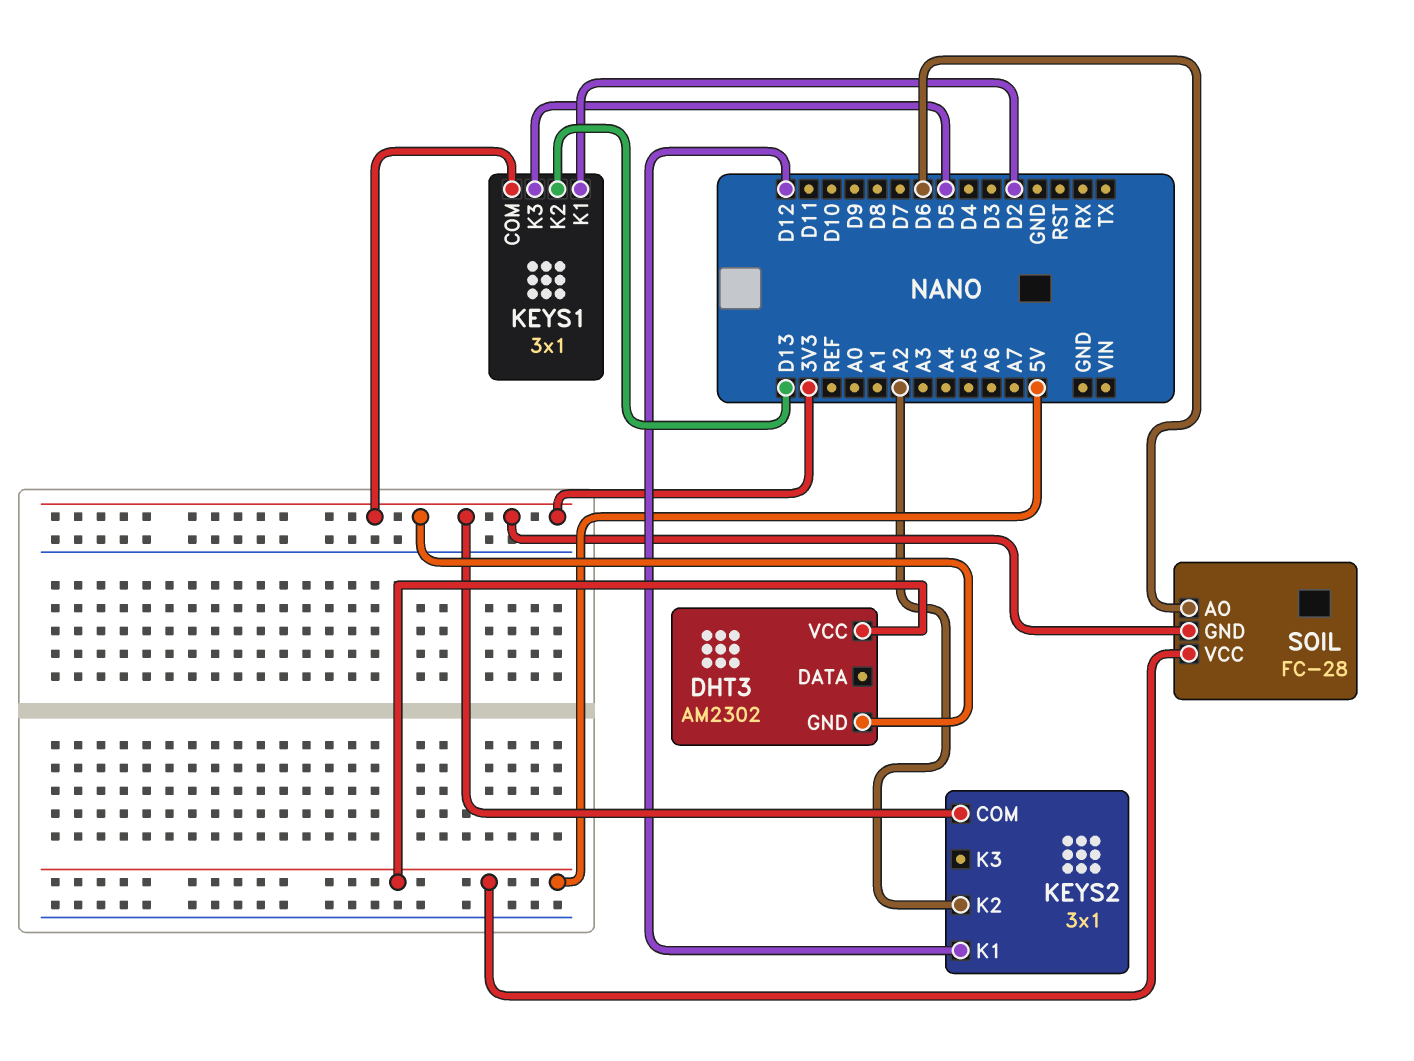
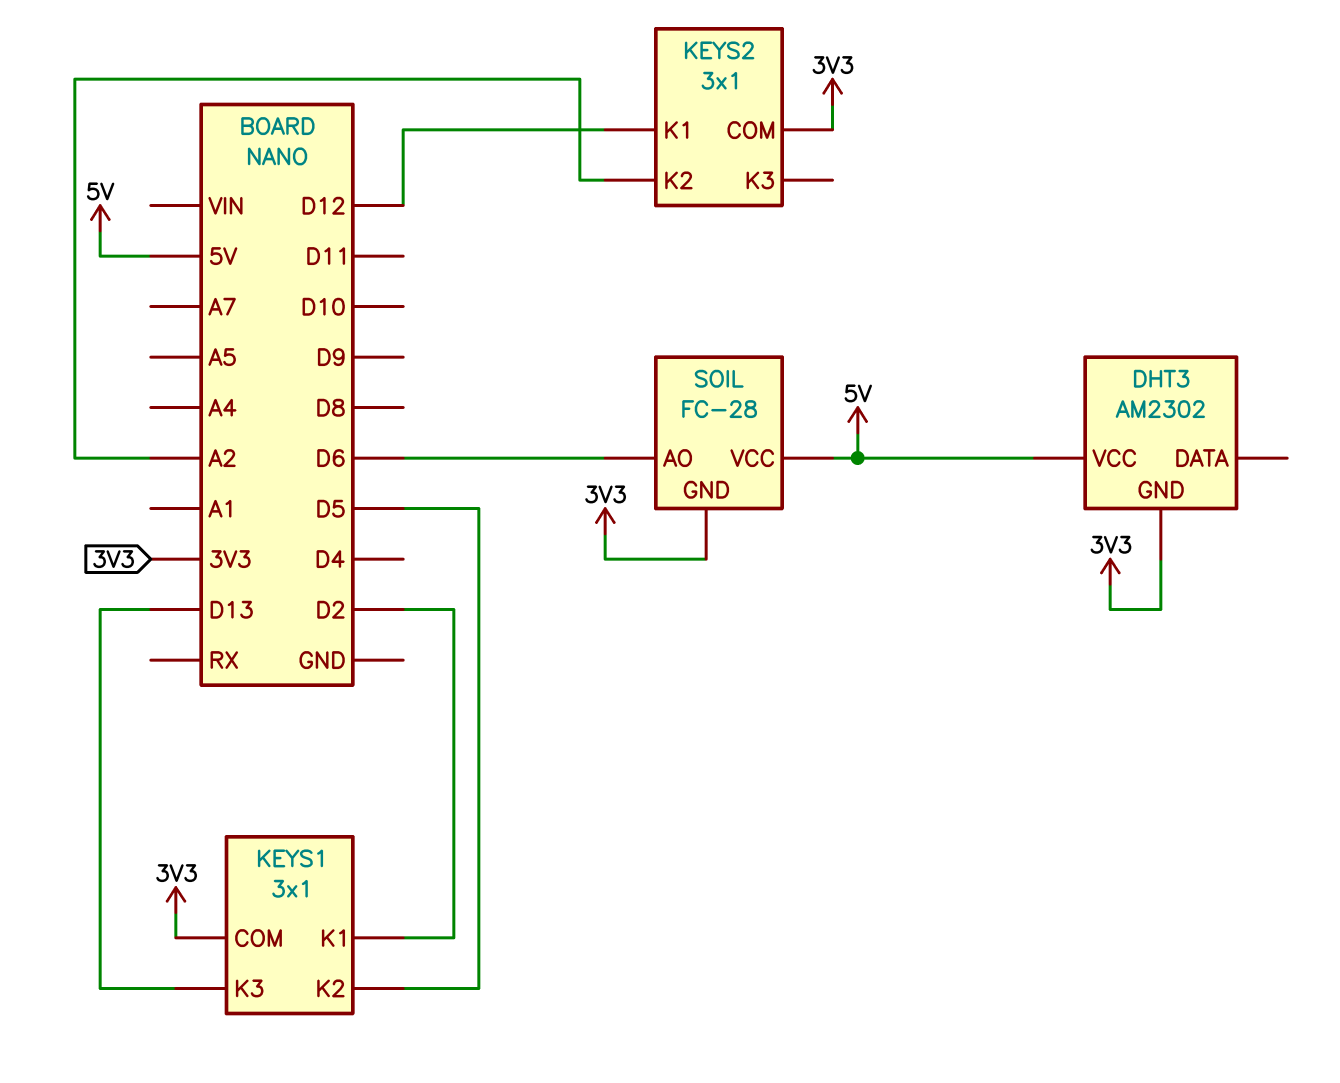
KEYS1 pin K2: D13 -> D5
KEYS1 pin K3: D5 -> D13

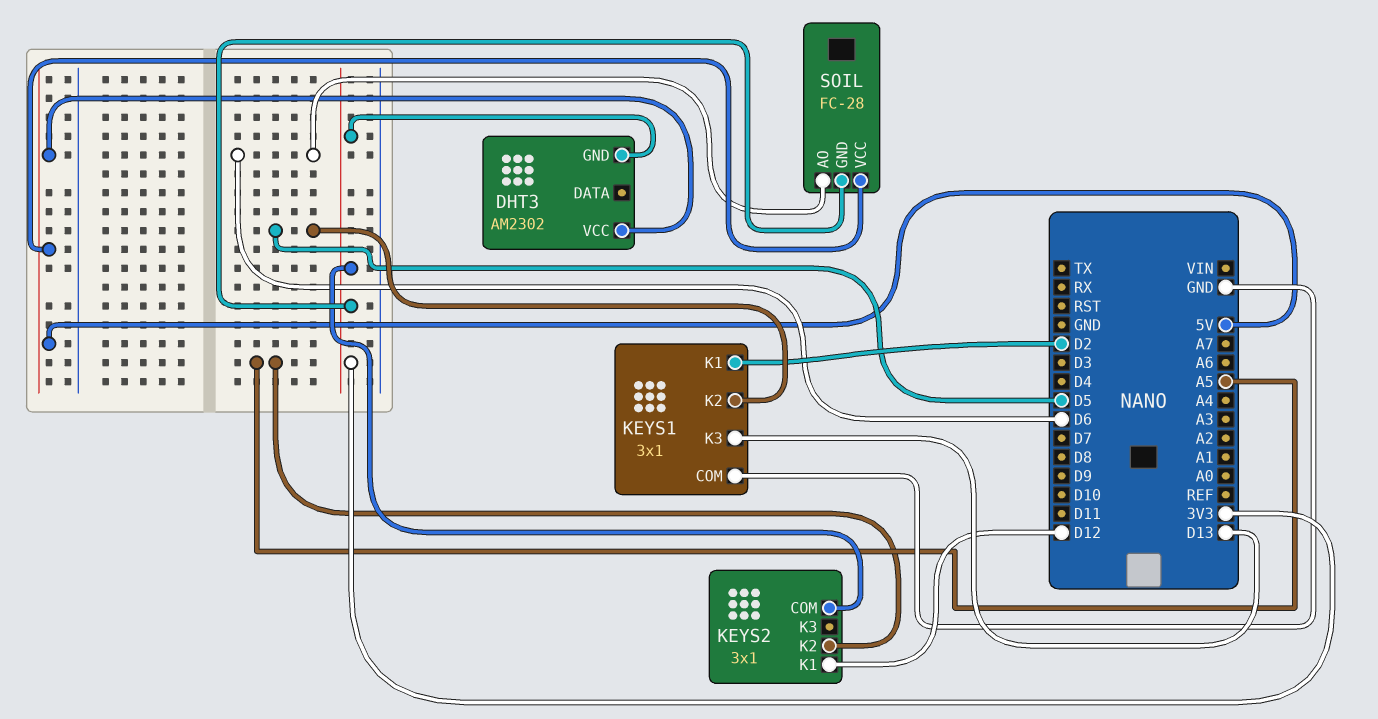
KEYS1 pin COM: 3V3 -> GND
KEYS2 pin K2: A2 -> A5

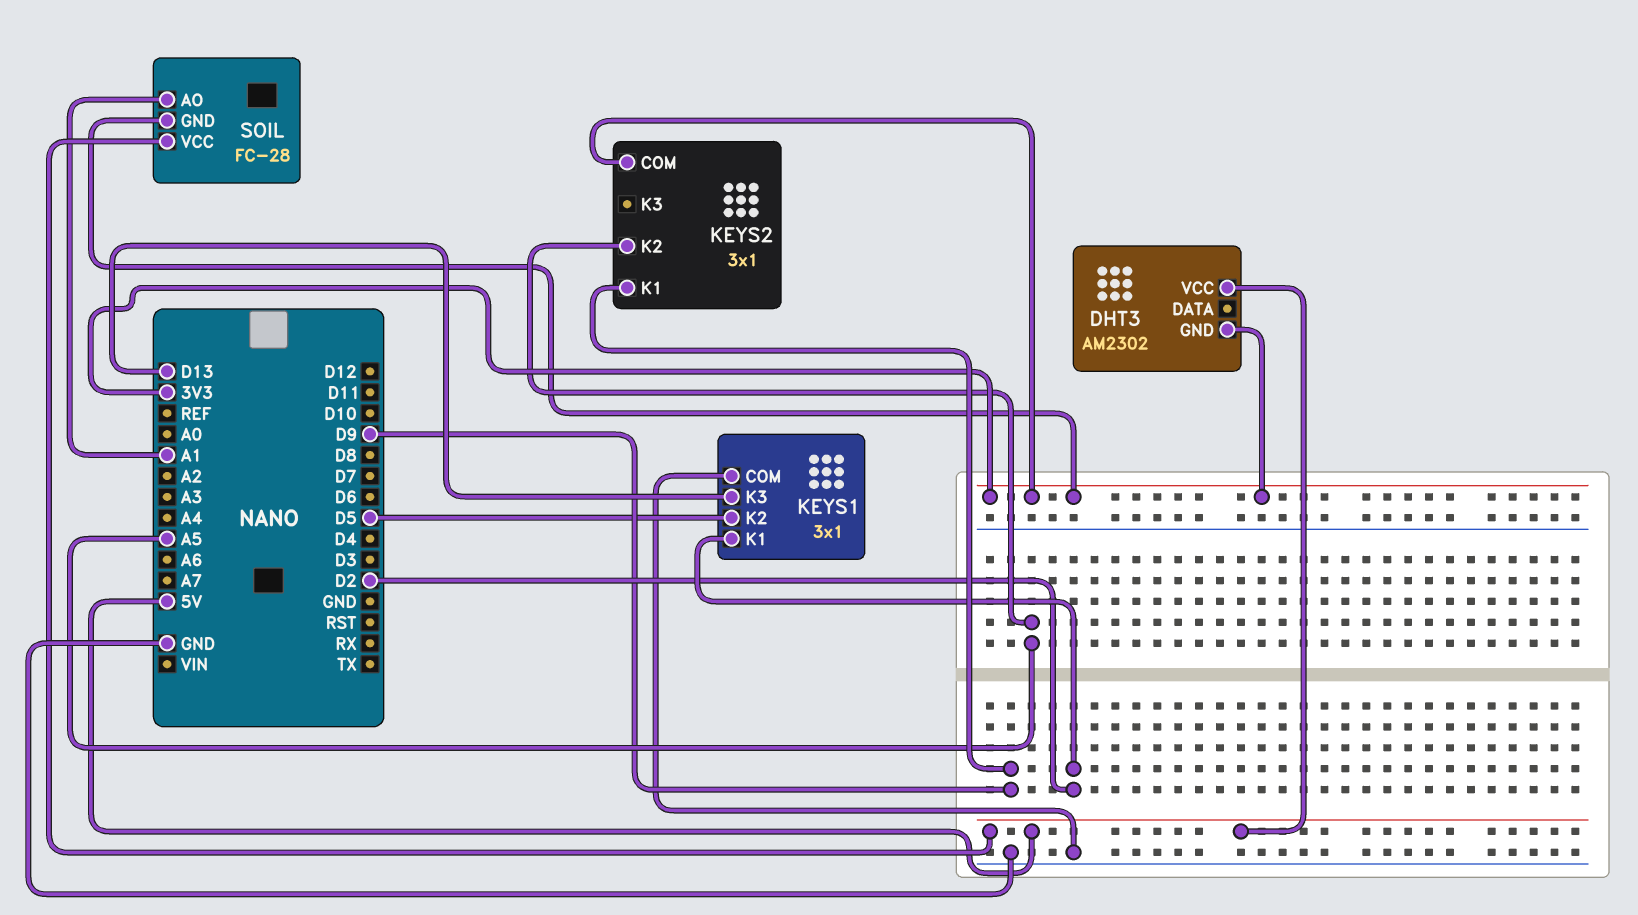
KEYS2 pin K1: D12 -> D9
SOIL pin AO: D6 -> A1

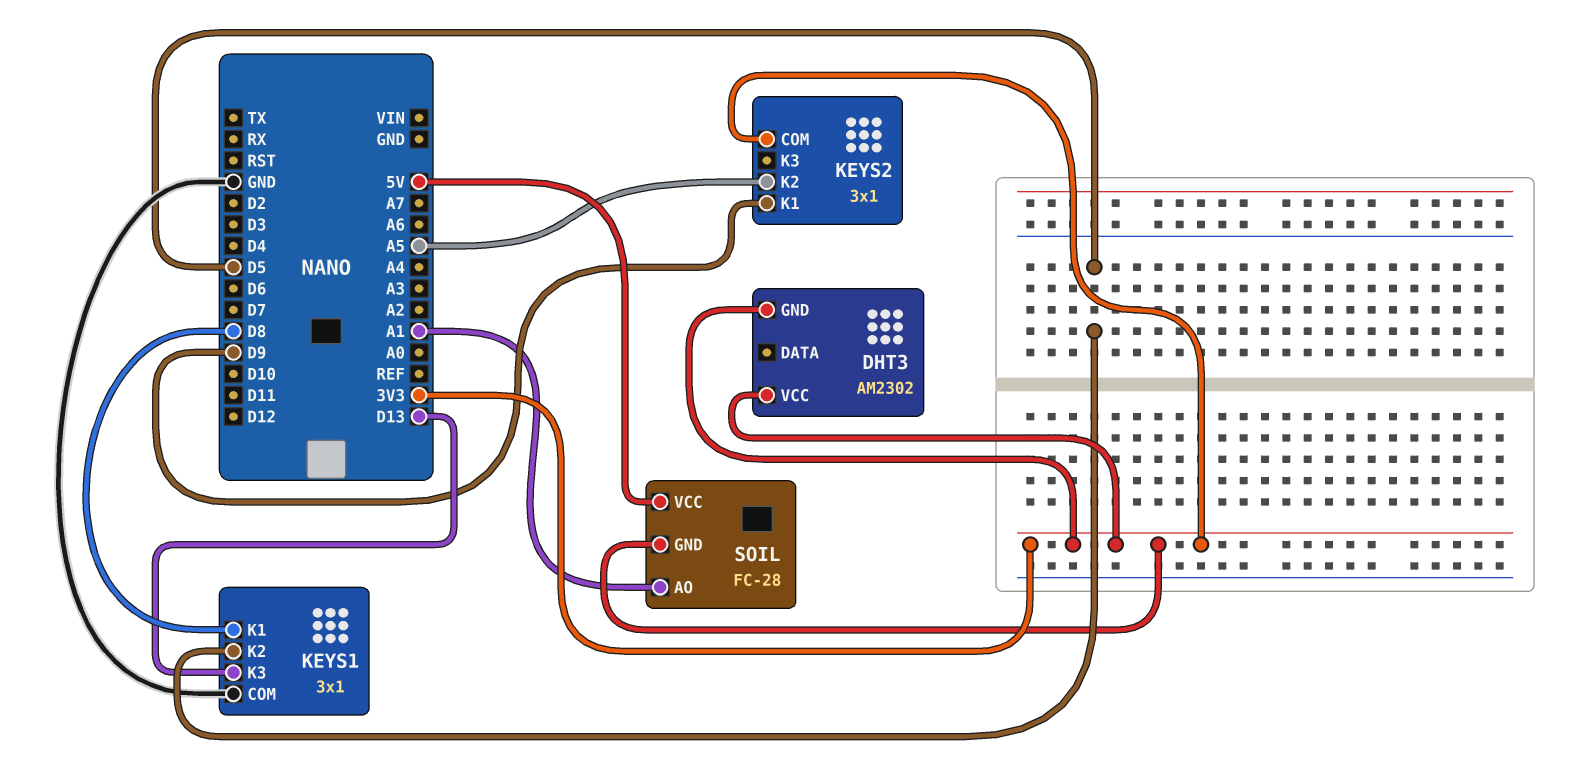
DHT3 pin VCC: 5V -> 3V3
KEYS1 pin K1: D2 -> D8

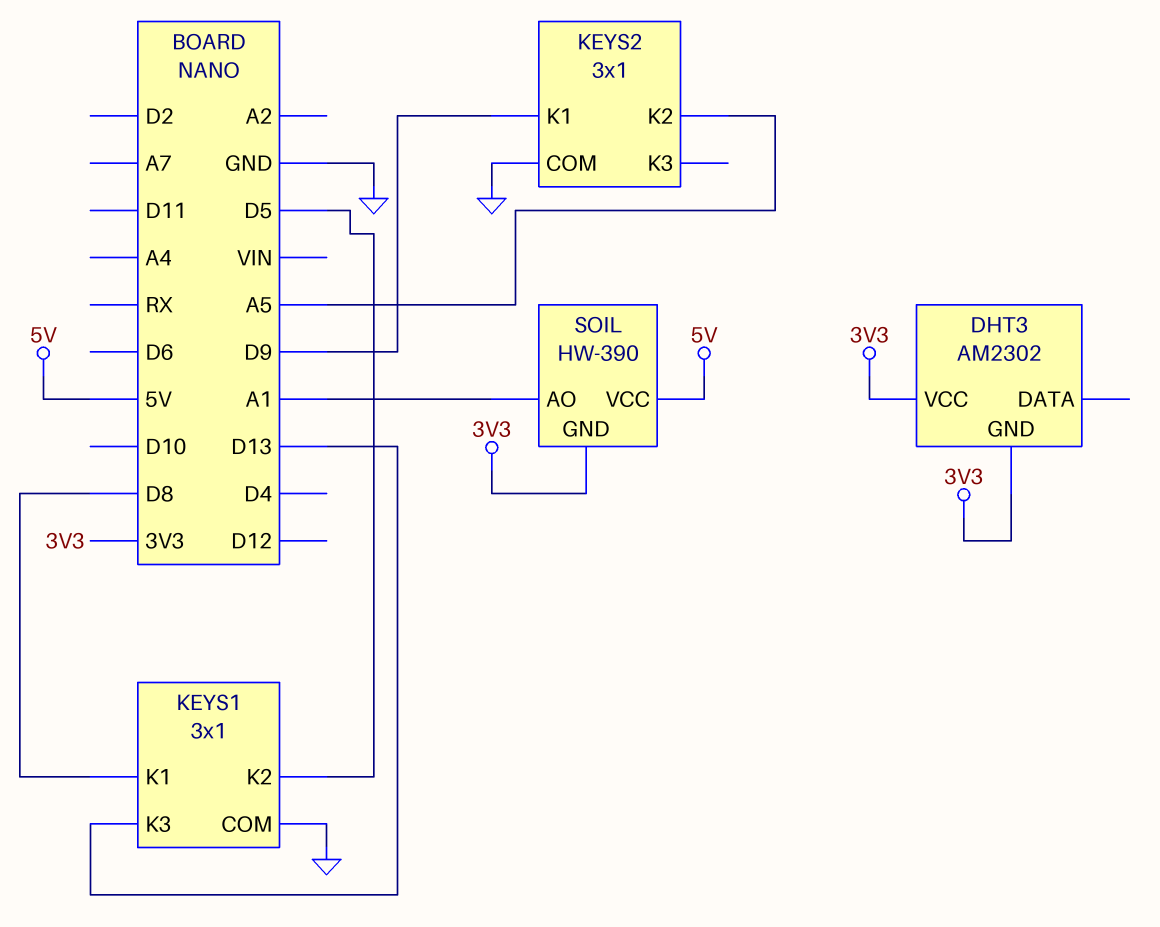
KEYS2 pin COM: 3V3 -> GND
SOIL: FC-28 -> HW-390

